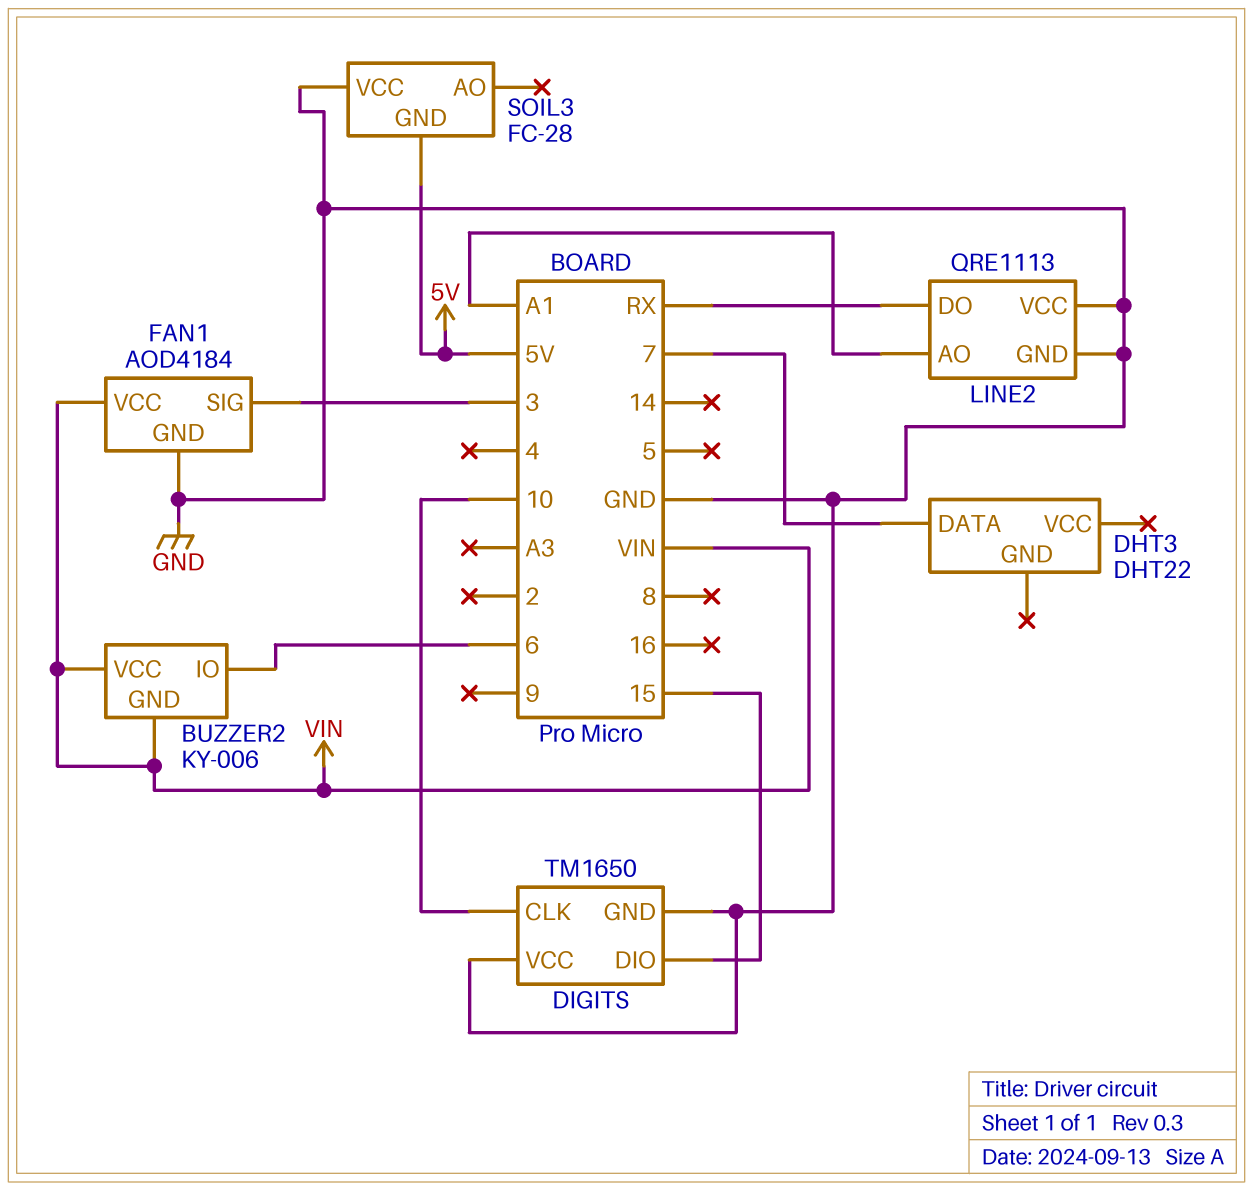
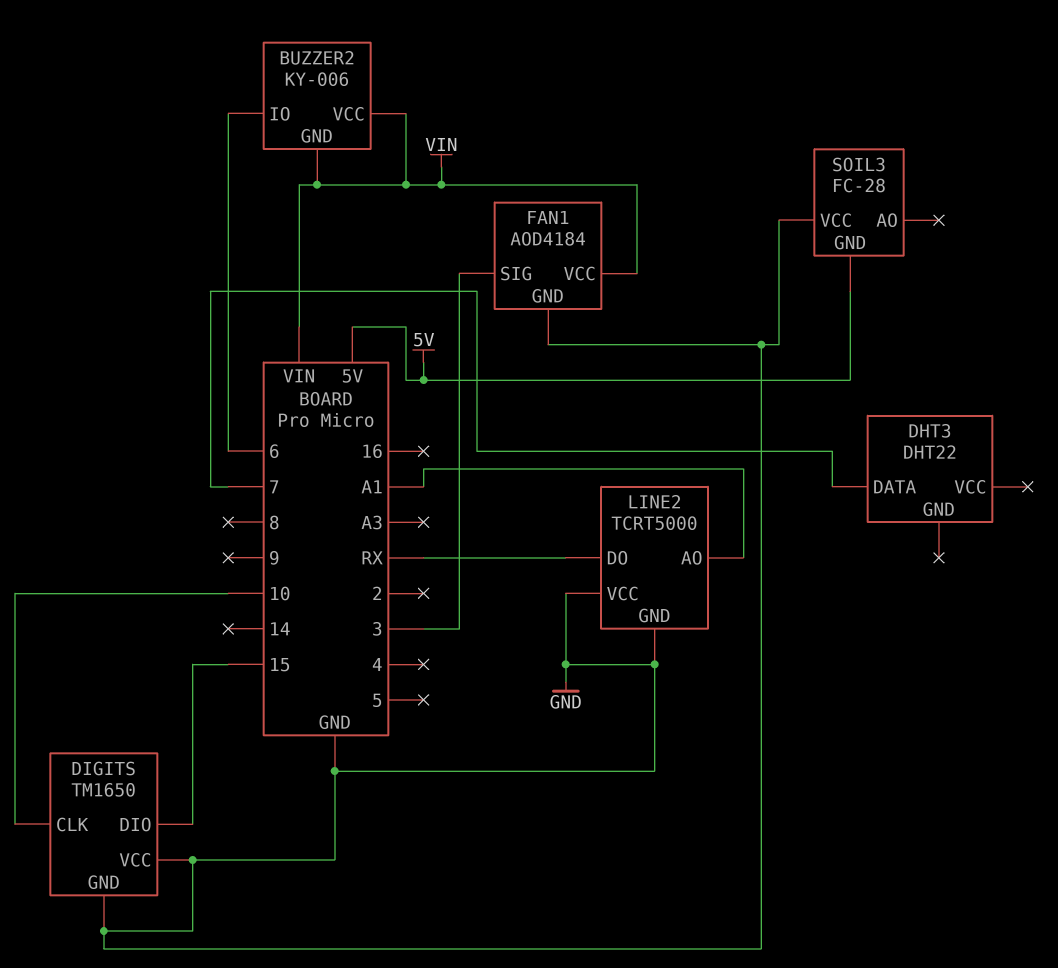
LINE2: QRE1113 -> TCRT5000

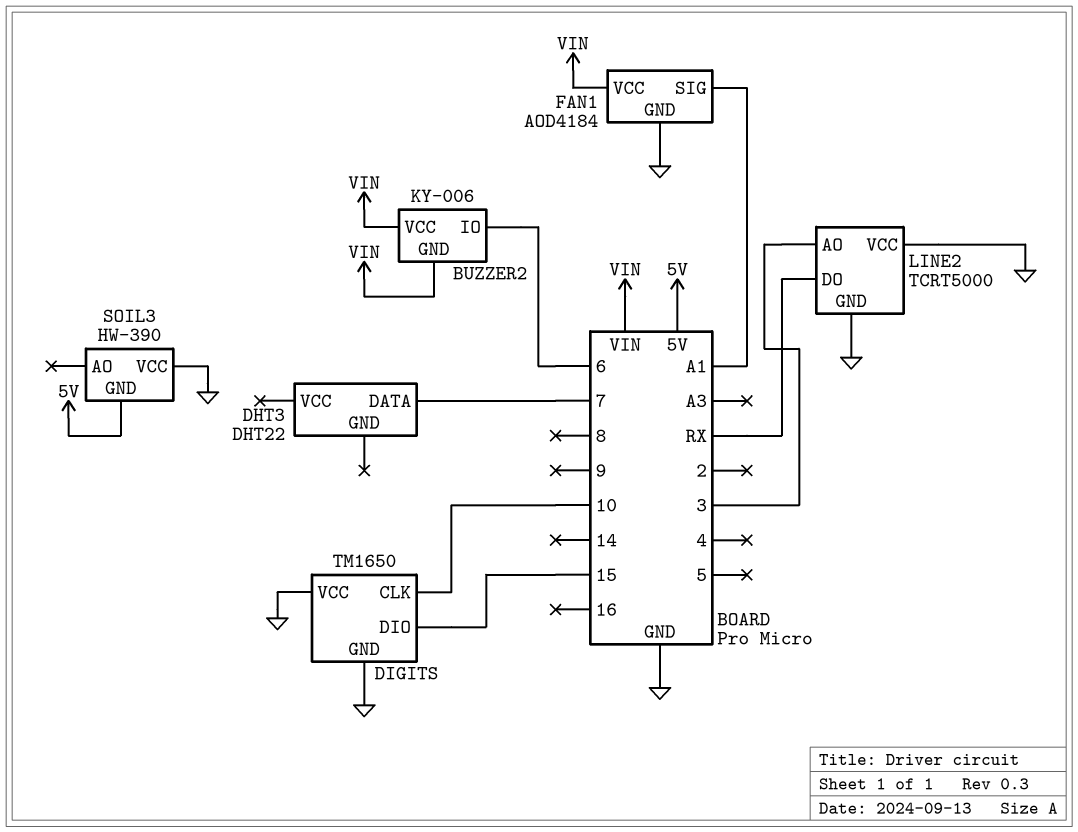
FAN1 pin SIG: 3 -> A1
LINE2 pin AO: A1 -> 3
SOIL3: FC-28 -> HW-390

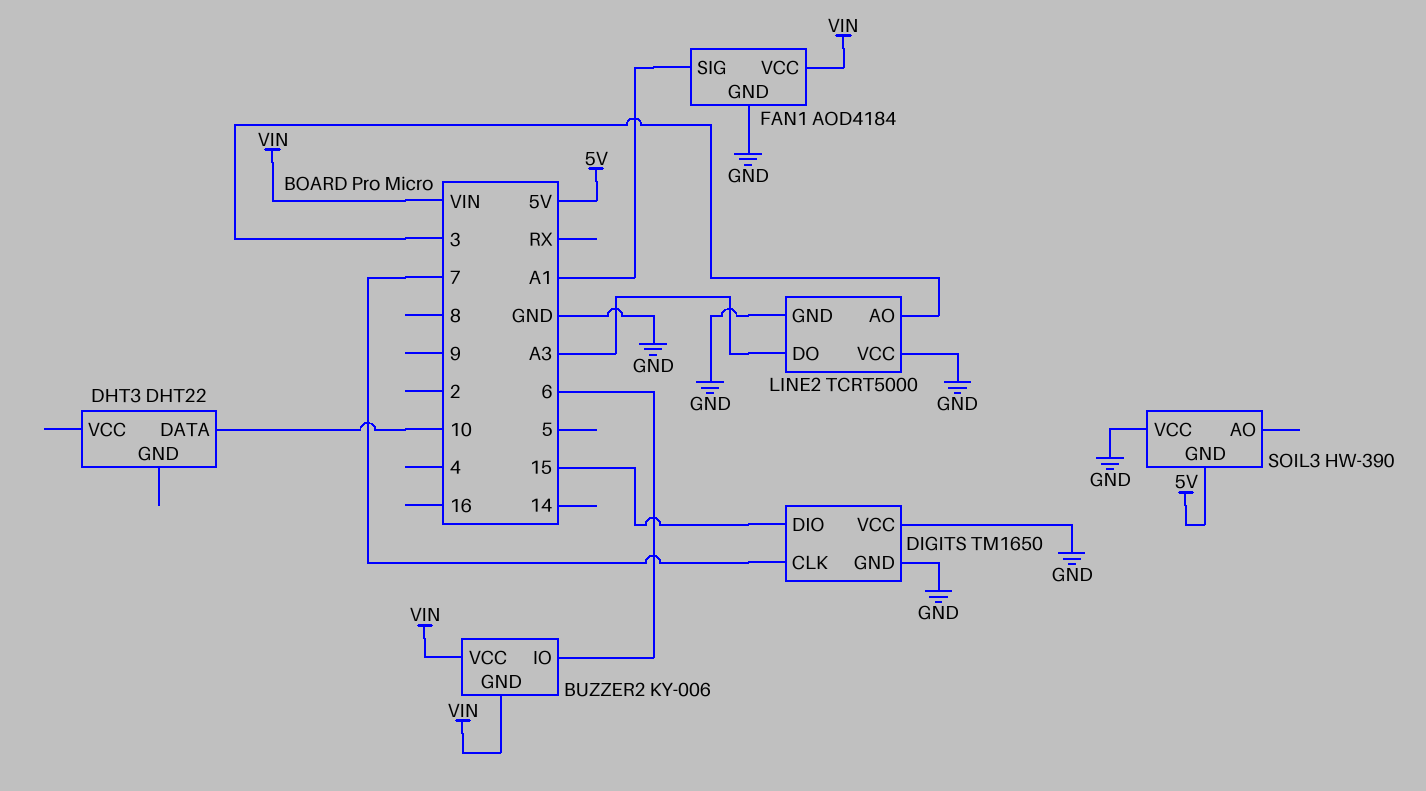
DHT3 pin DATA: 7 -> 10
DIGITS pin CLK: 10 -> 7
LINE2 pin DO: RX -> A3

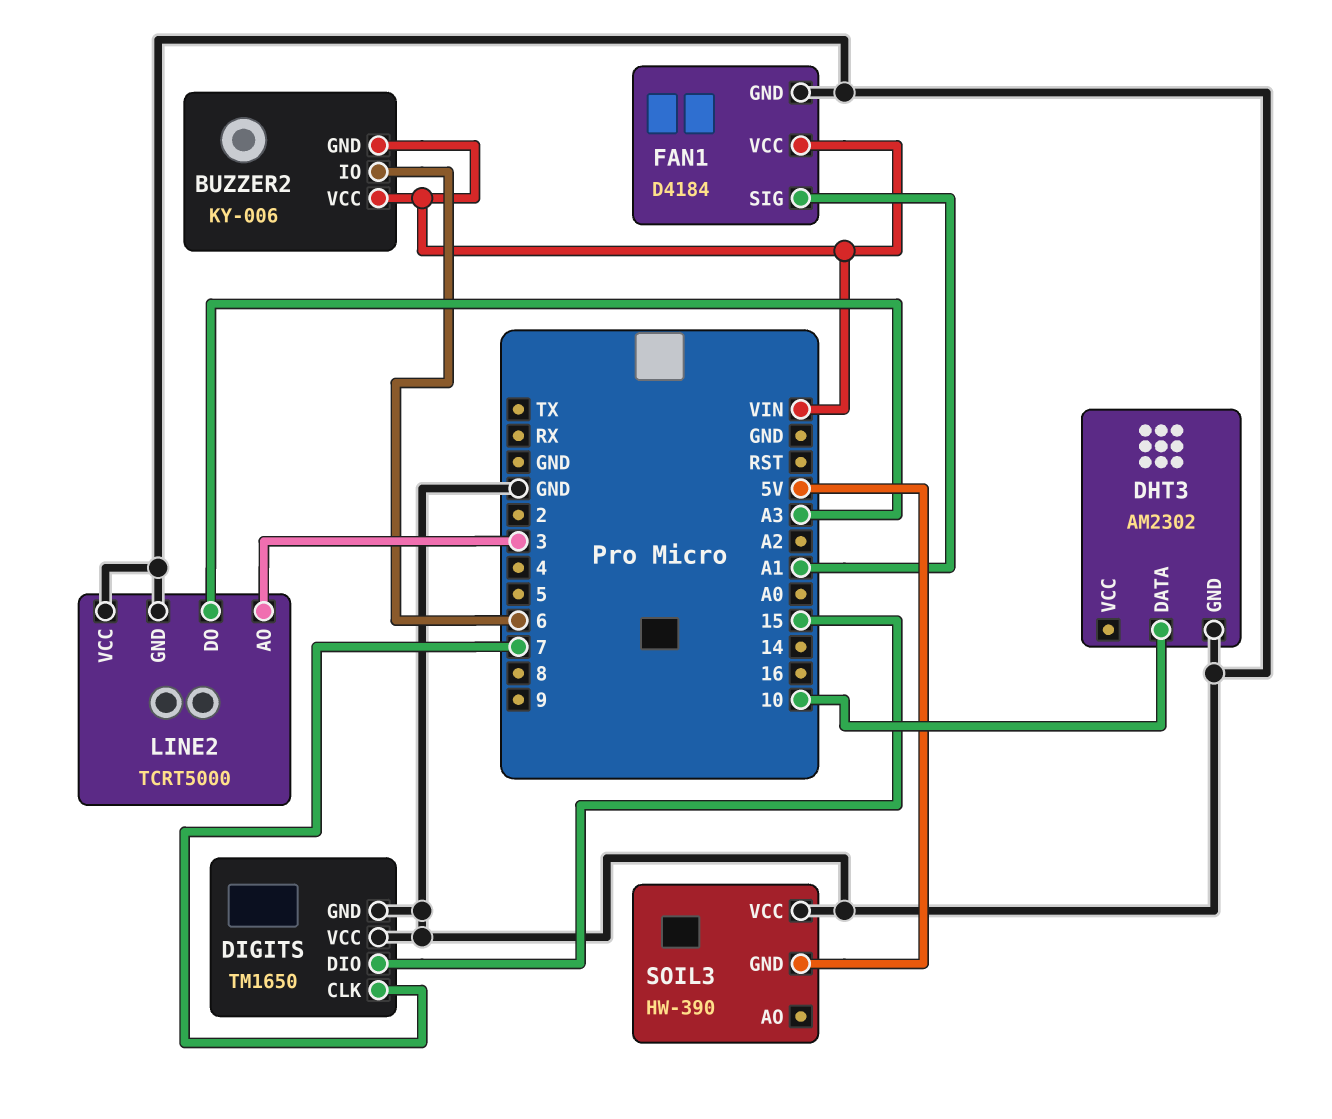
DHT3: DHT22 -> AM2302
DHT3 pin GND: none -> GND
FAN1: AOD4184 -> D4184

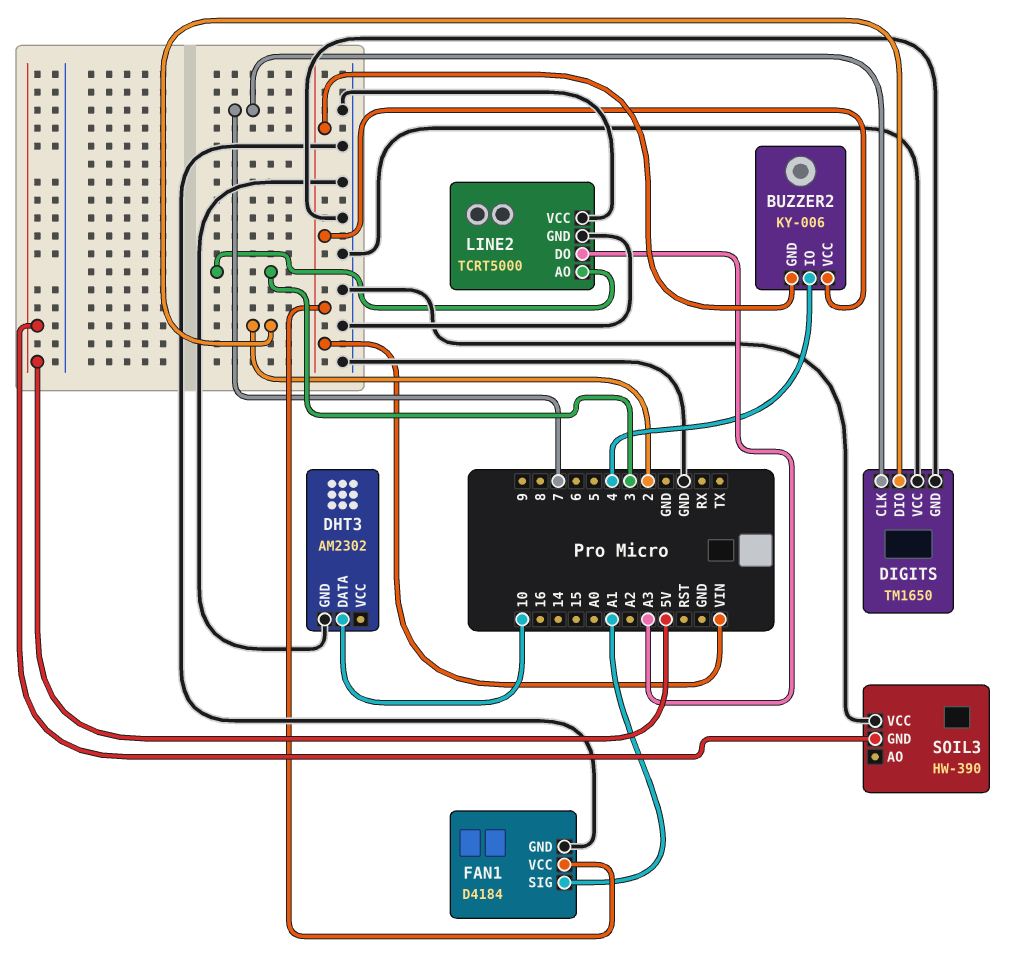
BUZZER2 pin IO: 6 -> 4
DIGITS pin DIO: 15 -> 2

